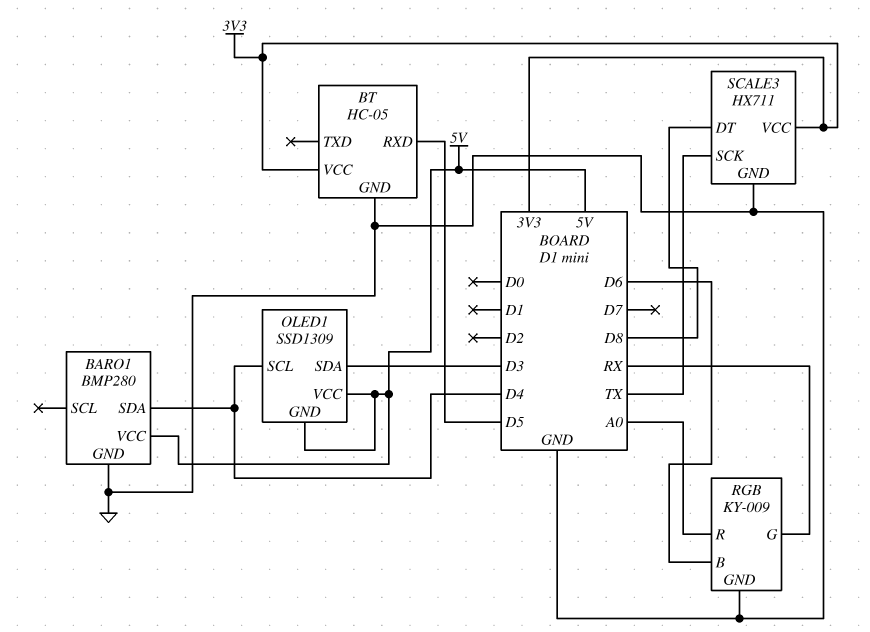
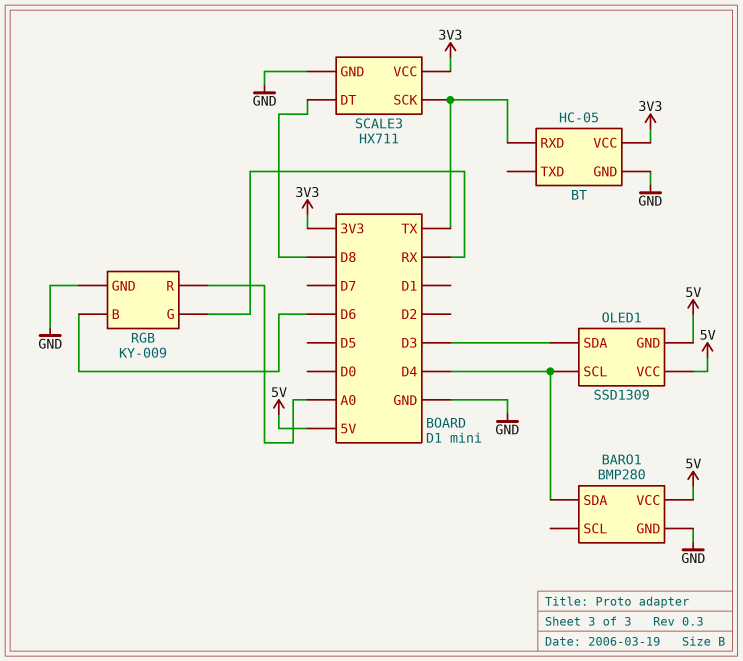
BT pin RXD: D5 -> TX

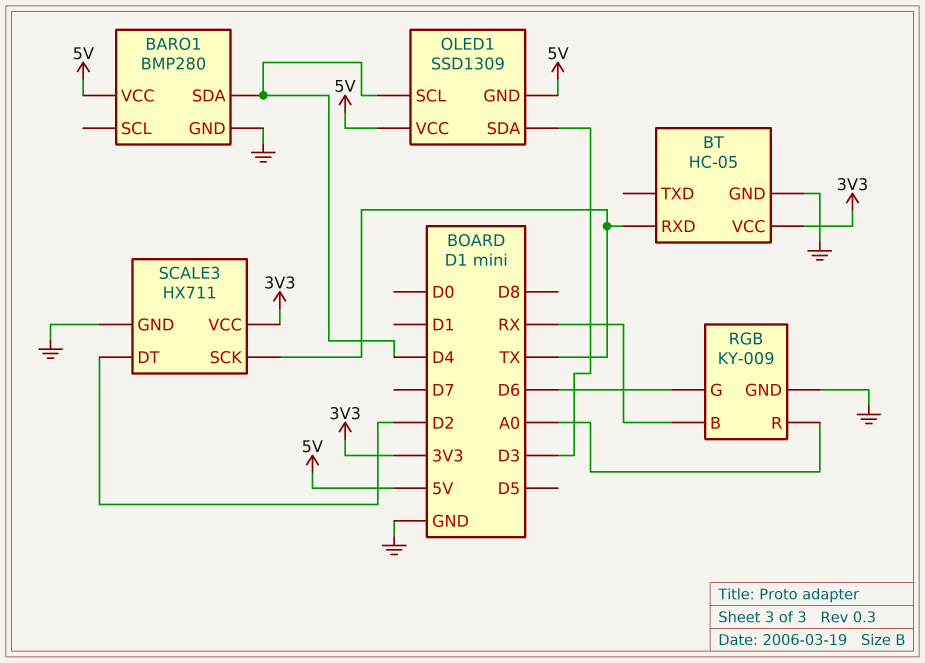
RGB pin B: D6 -> RX
RGB pin G: RX -> D6
SCALE3 pin DT: D8 -> D2

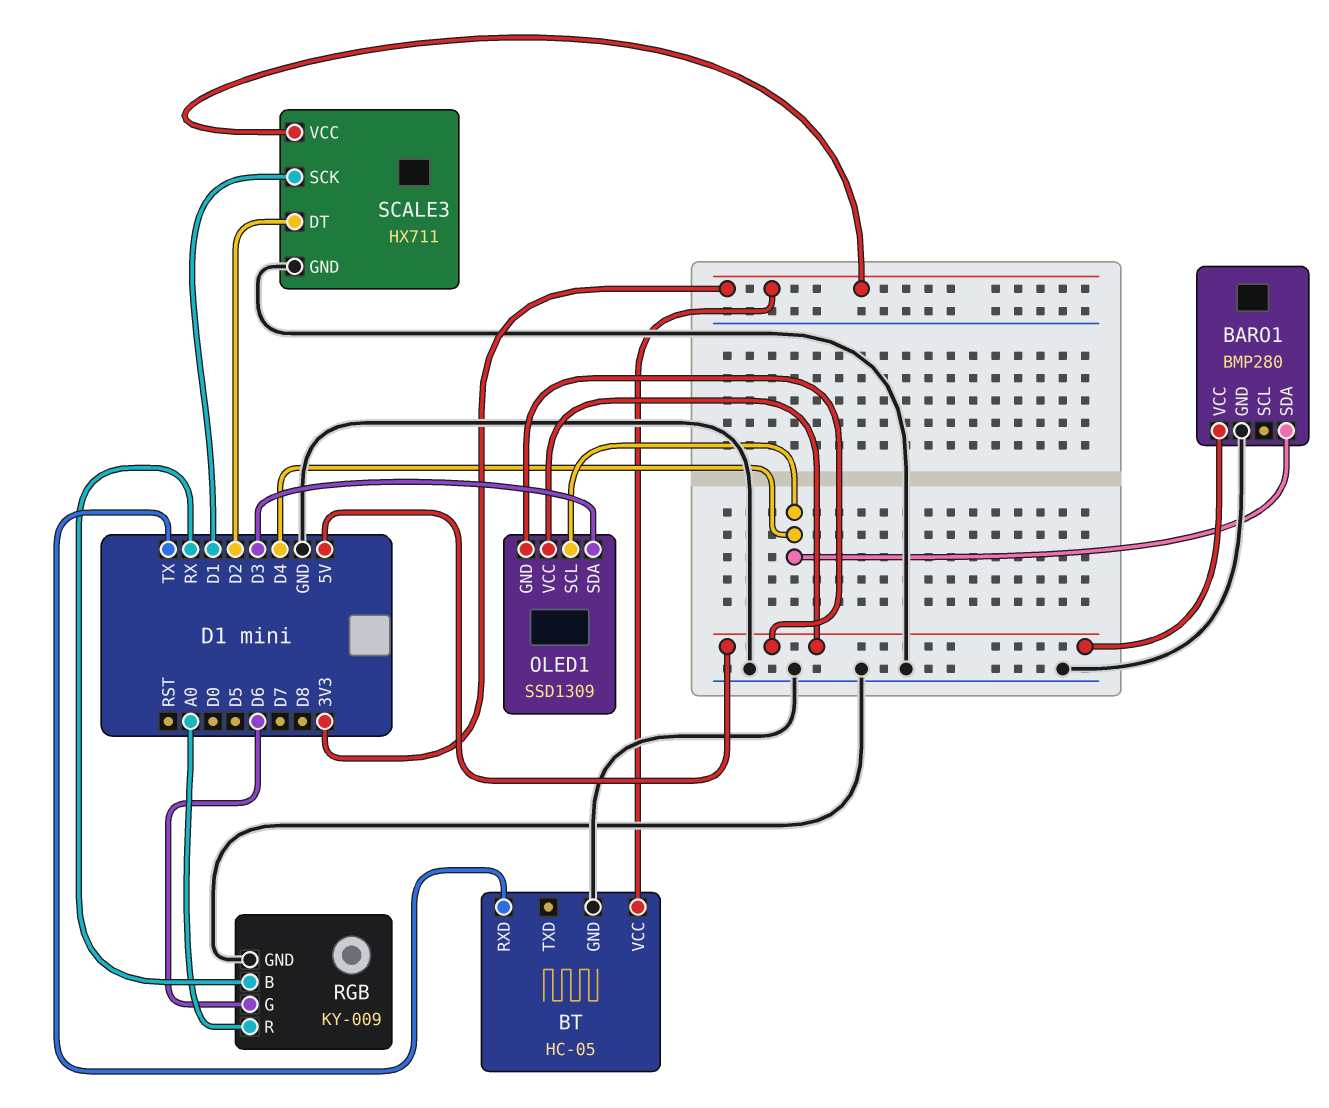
SCALE3 pin SCK: TX -> D1

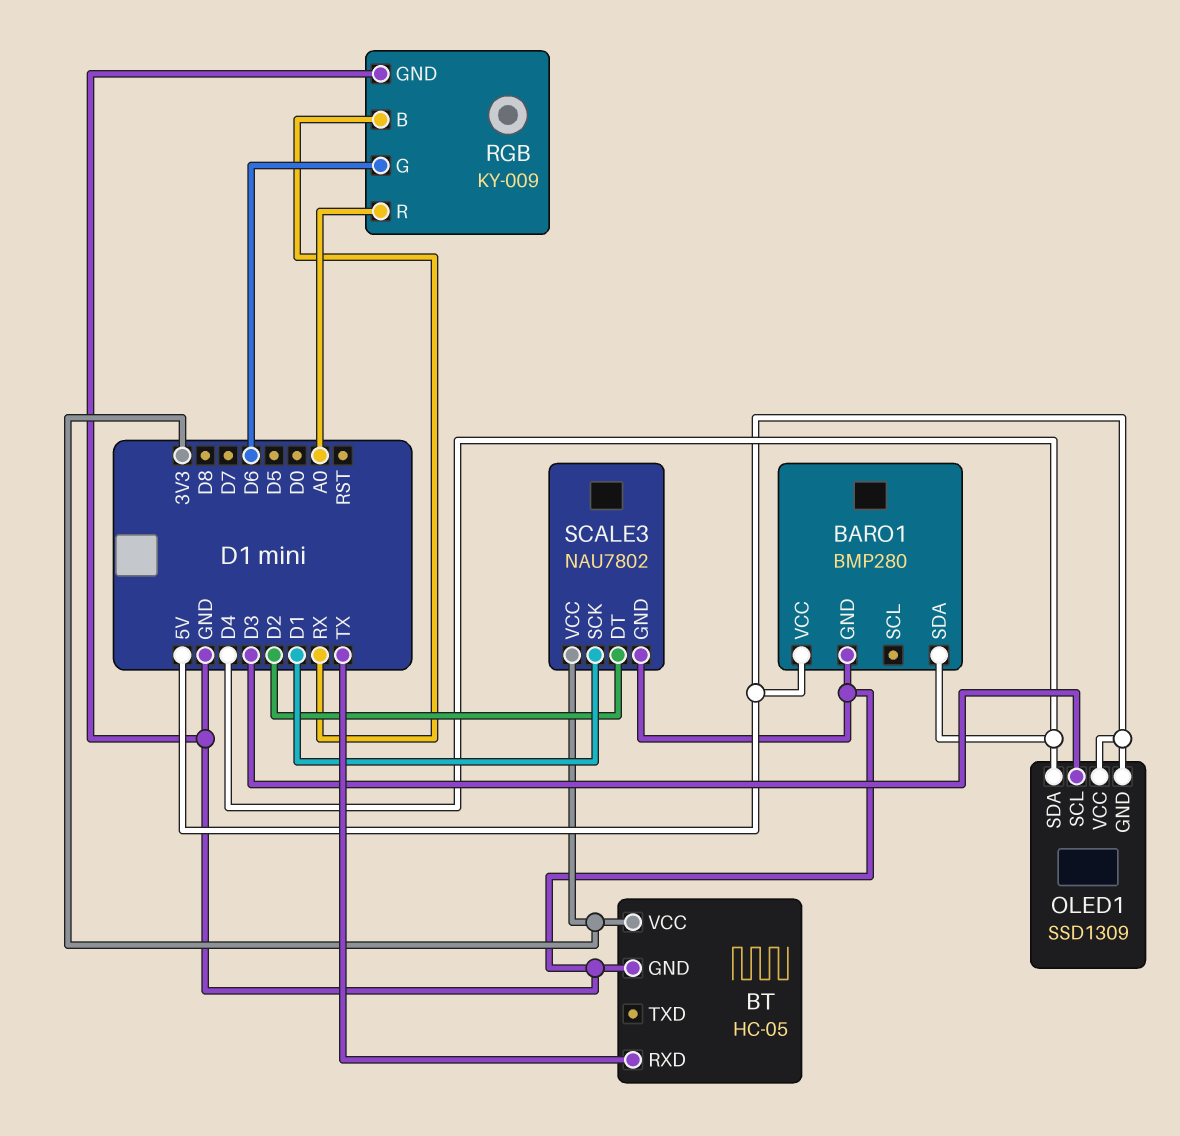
OLED1 pin SCL: D4 -> D3
OLED1 pin SDA: D3 -> D4
SCALE3: HX711 -> NAU7802

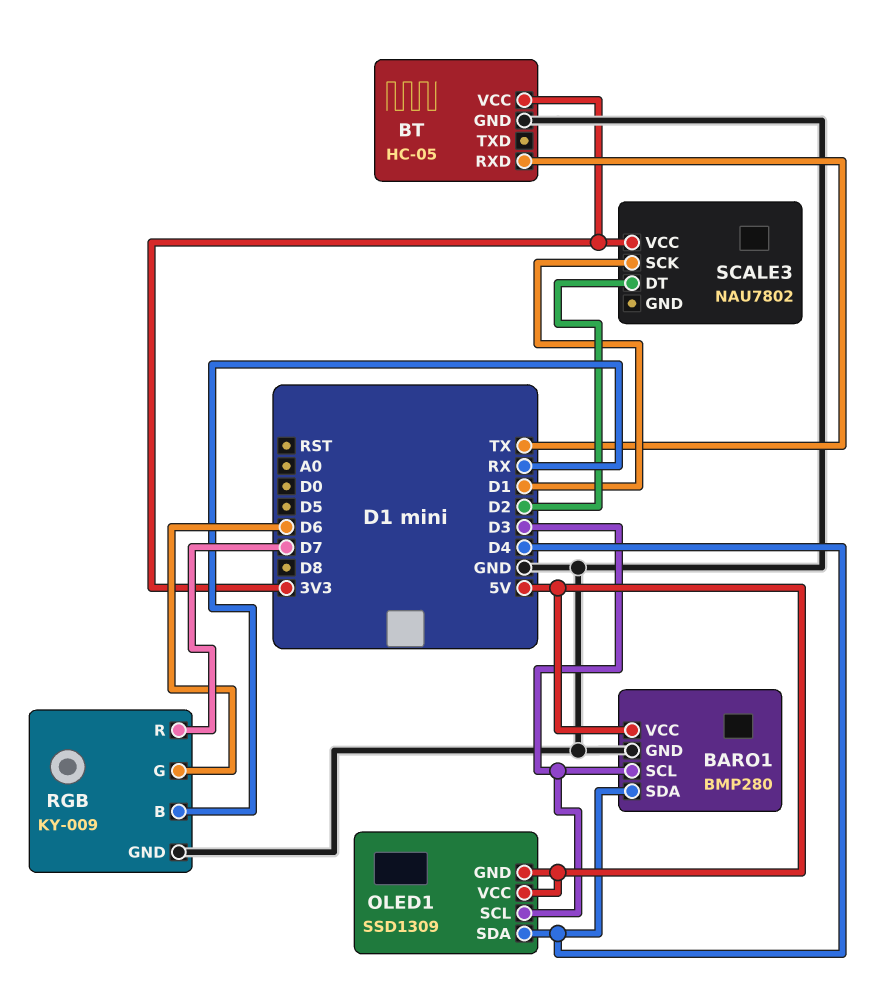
BARO1 pin SCL: none -> D3
RGB pin R: A0 -> D7
SCALE3 pin GND: GND -> none

